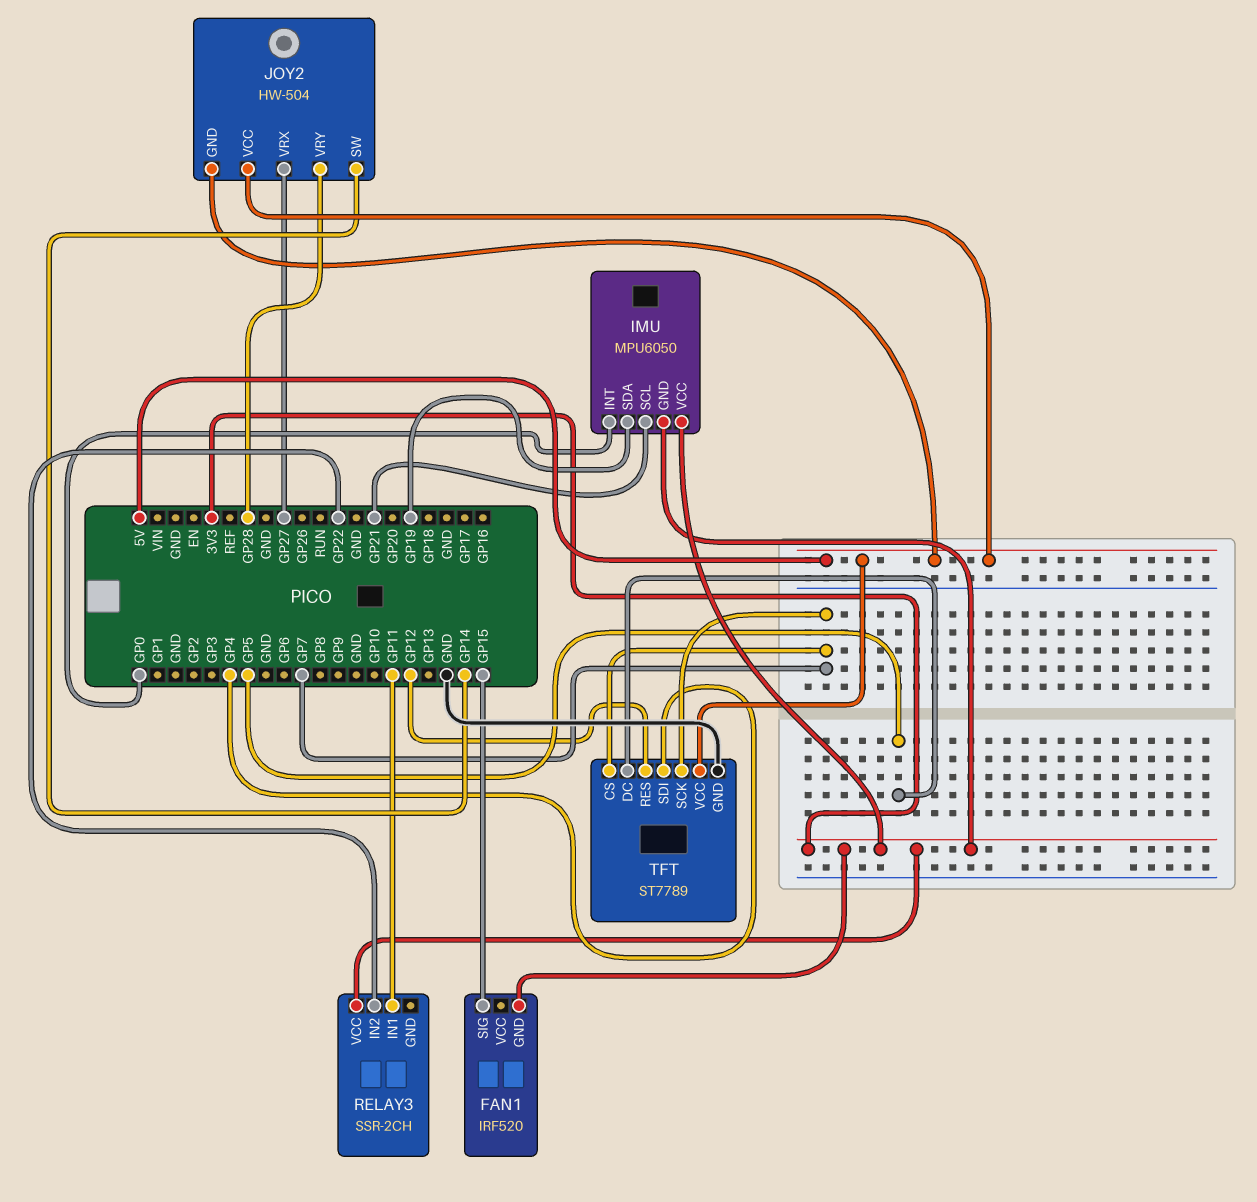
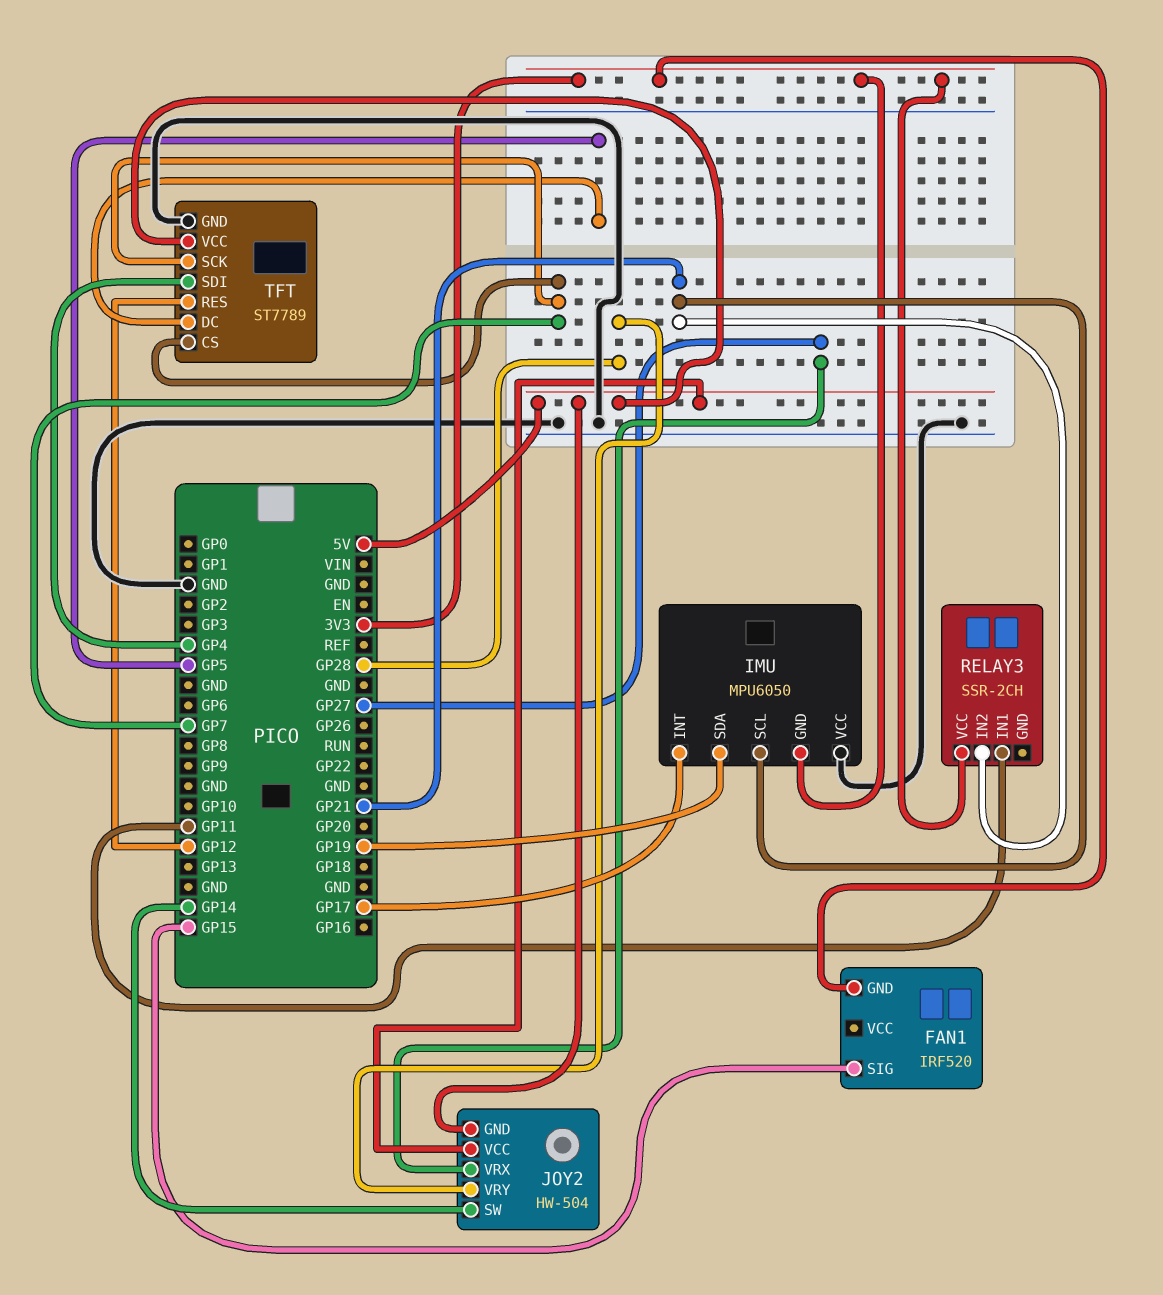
IMU pin INT: GP0 -> GP17
IMU pin VCC: 3V3 -> GND
RELAY3 pin IN2: GP22 -> GP21

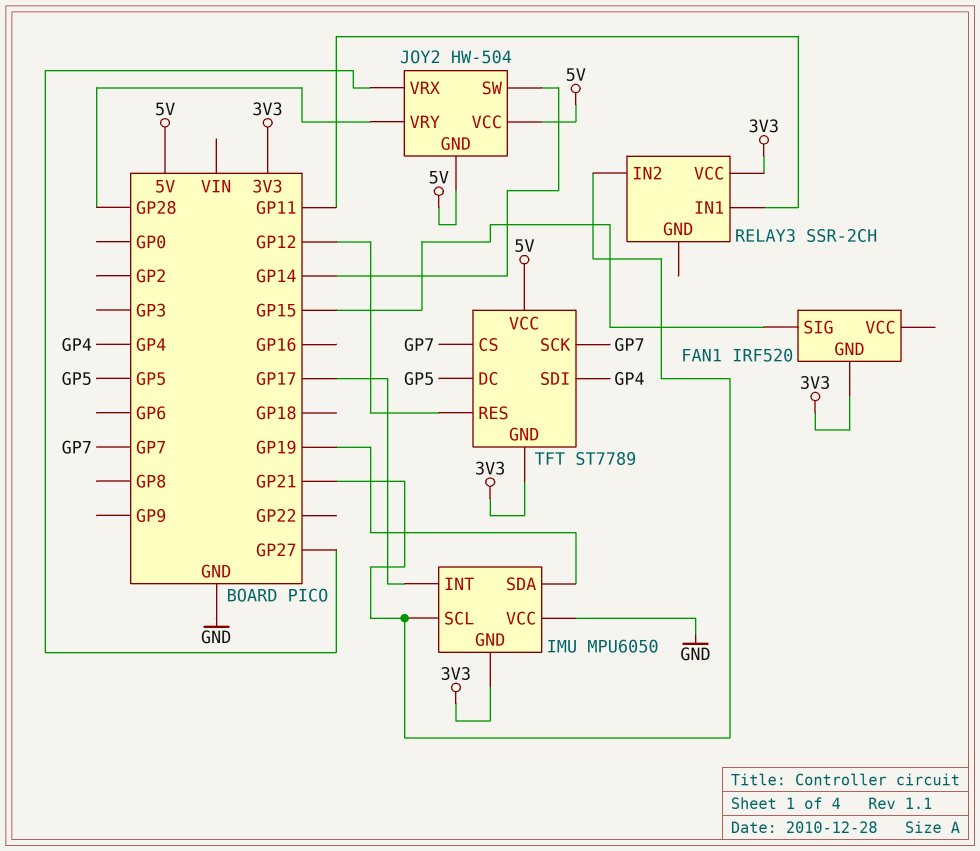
TFT pin GND: GND -> 3V3

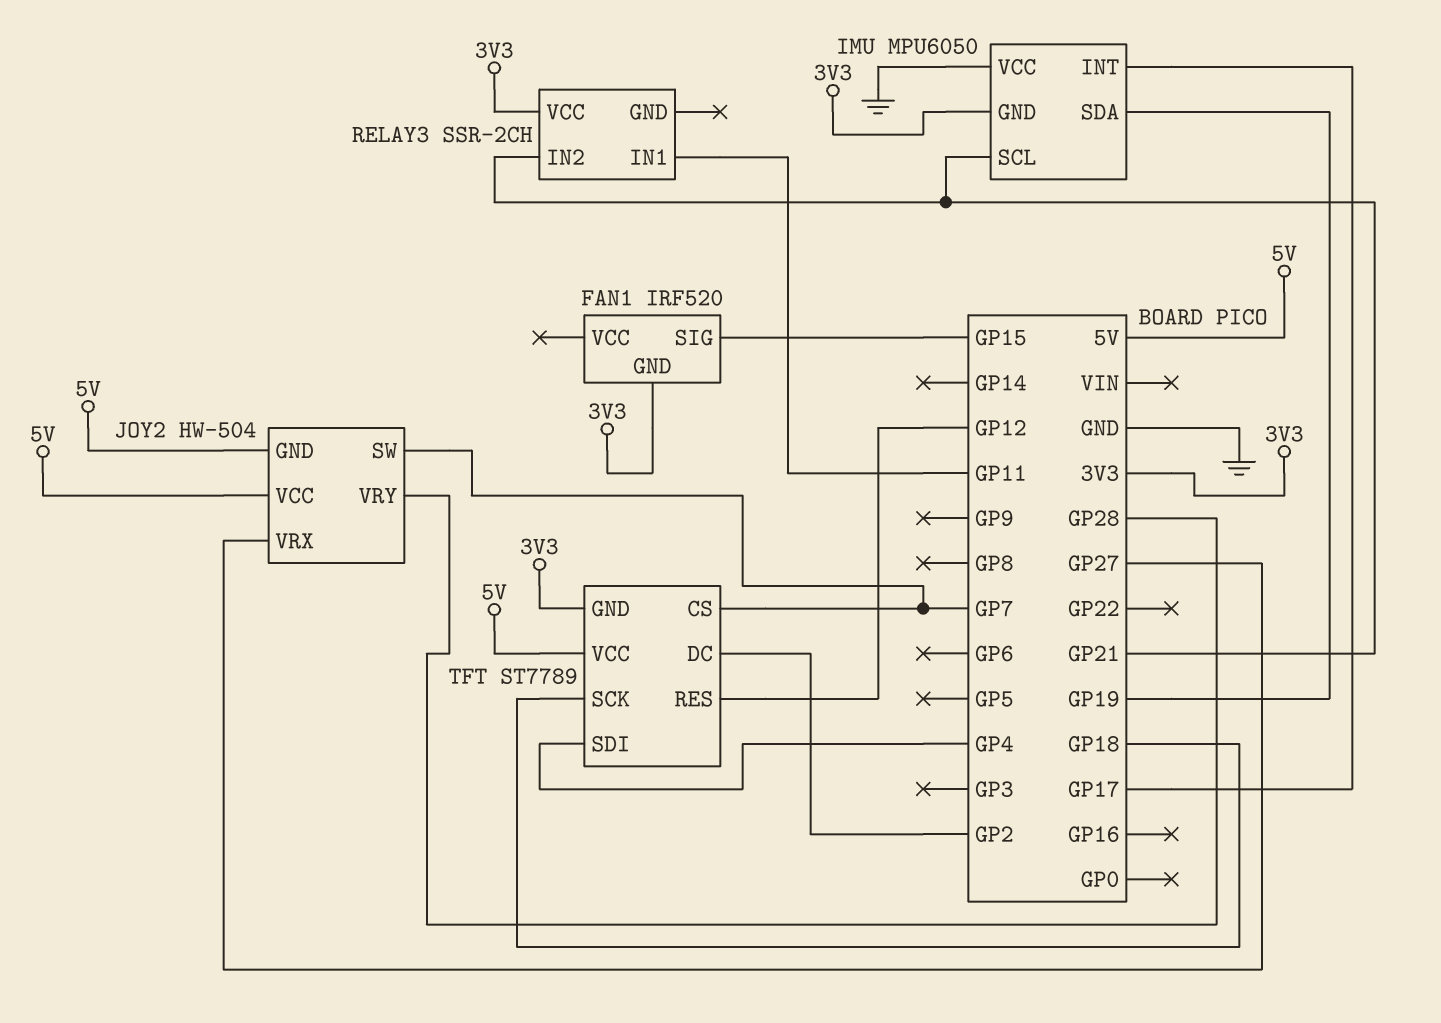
JOY2 pin SW: GP14 -> GP7
TFT pin DC: GP5 -> GP2
TFT pin SCK: GP7 -> GP18

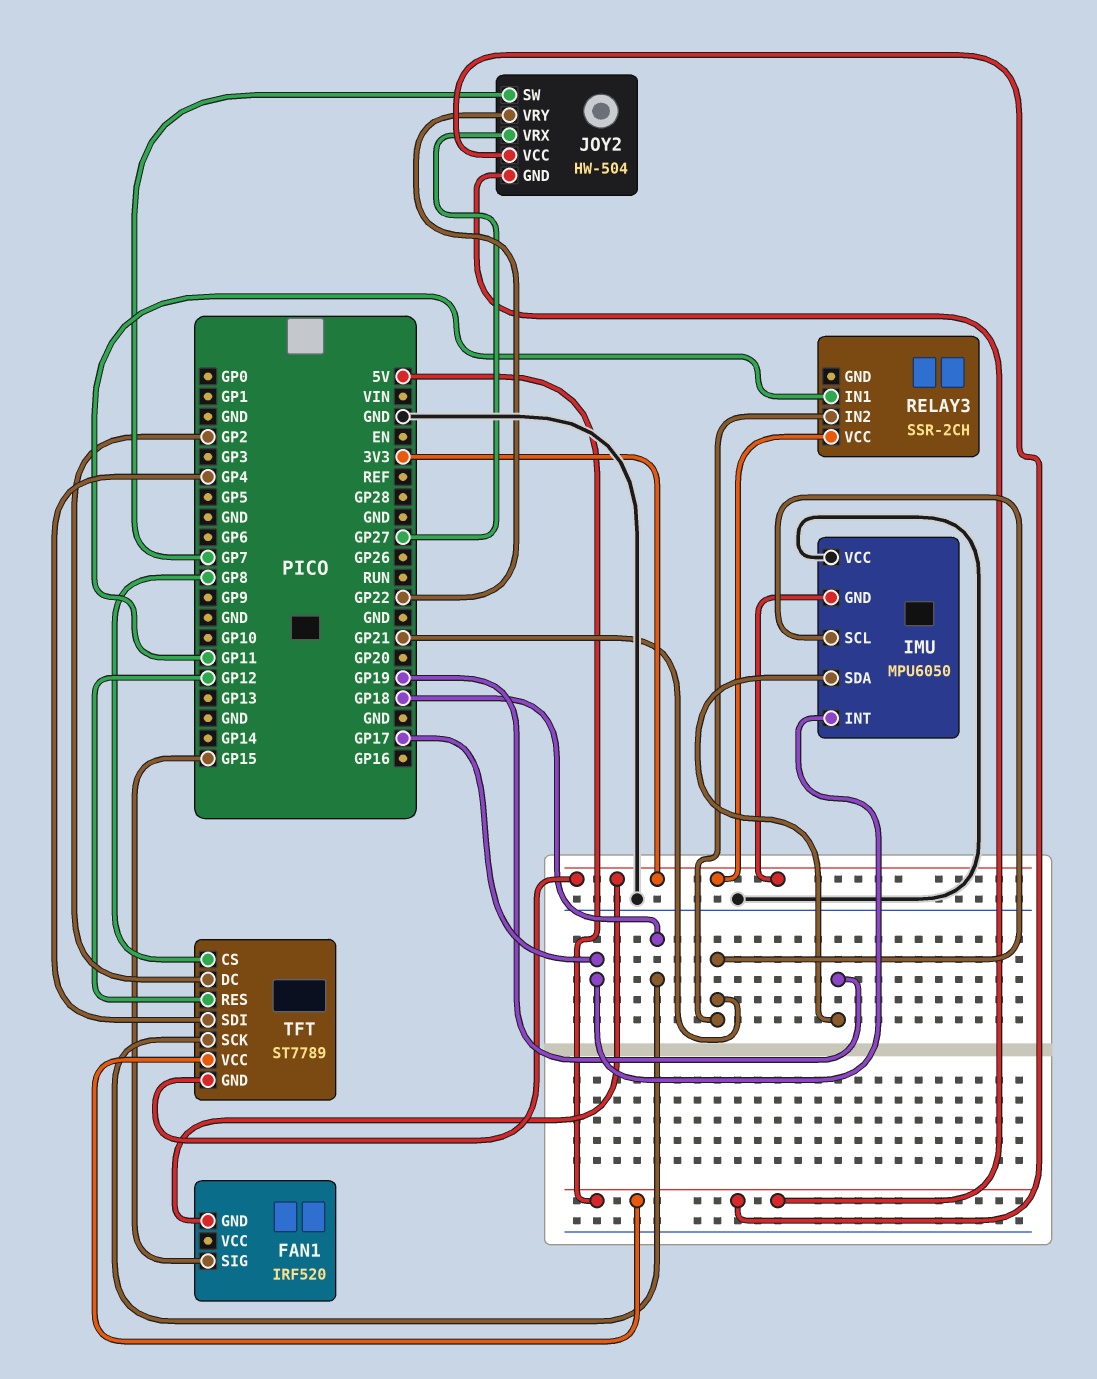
JOY2 pin VRY: GP28 -> GP22
TFT pin CS: GP7 -> GP8

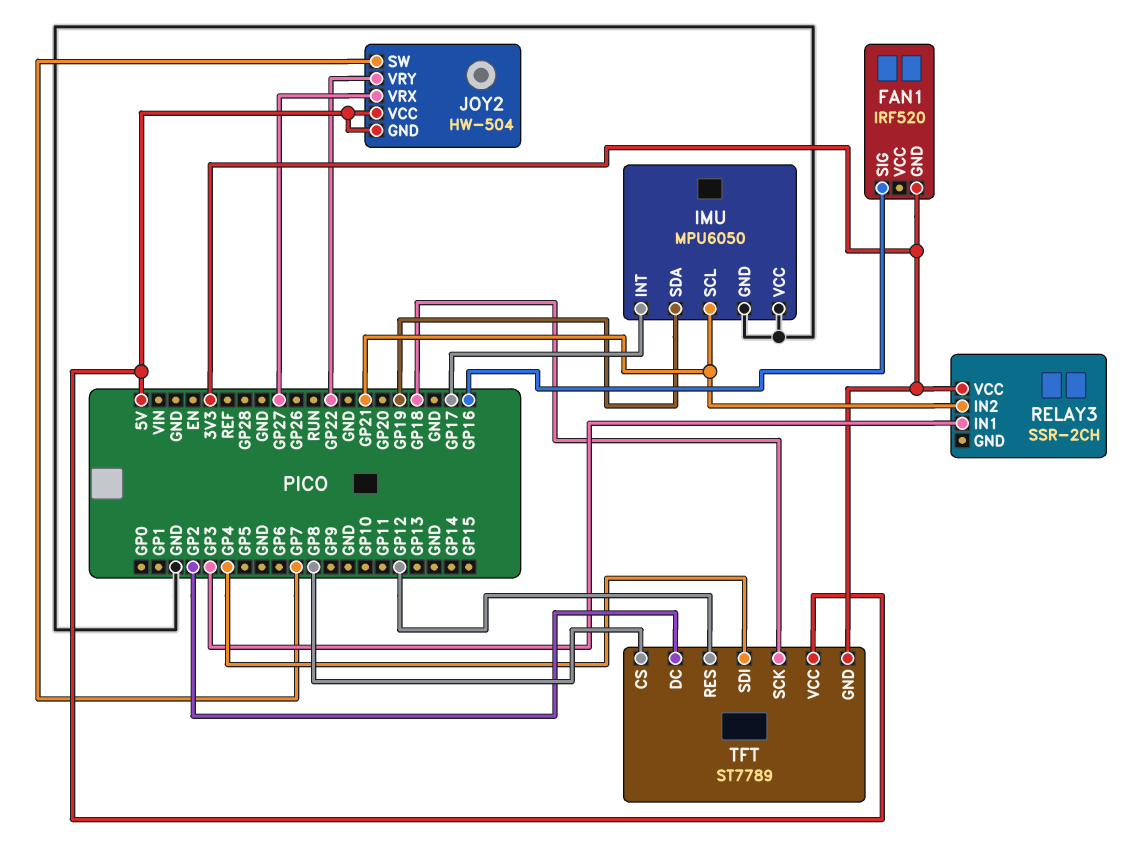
FAN1 pin SIG: GP15 -> GP16
IMU pin GND: 3V3 -> GND
RELAY3 pin IN1: GP11 -> GP3

